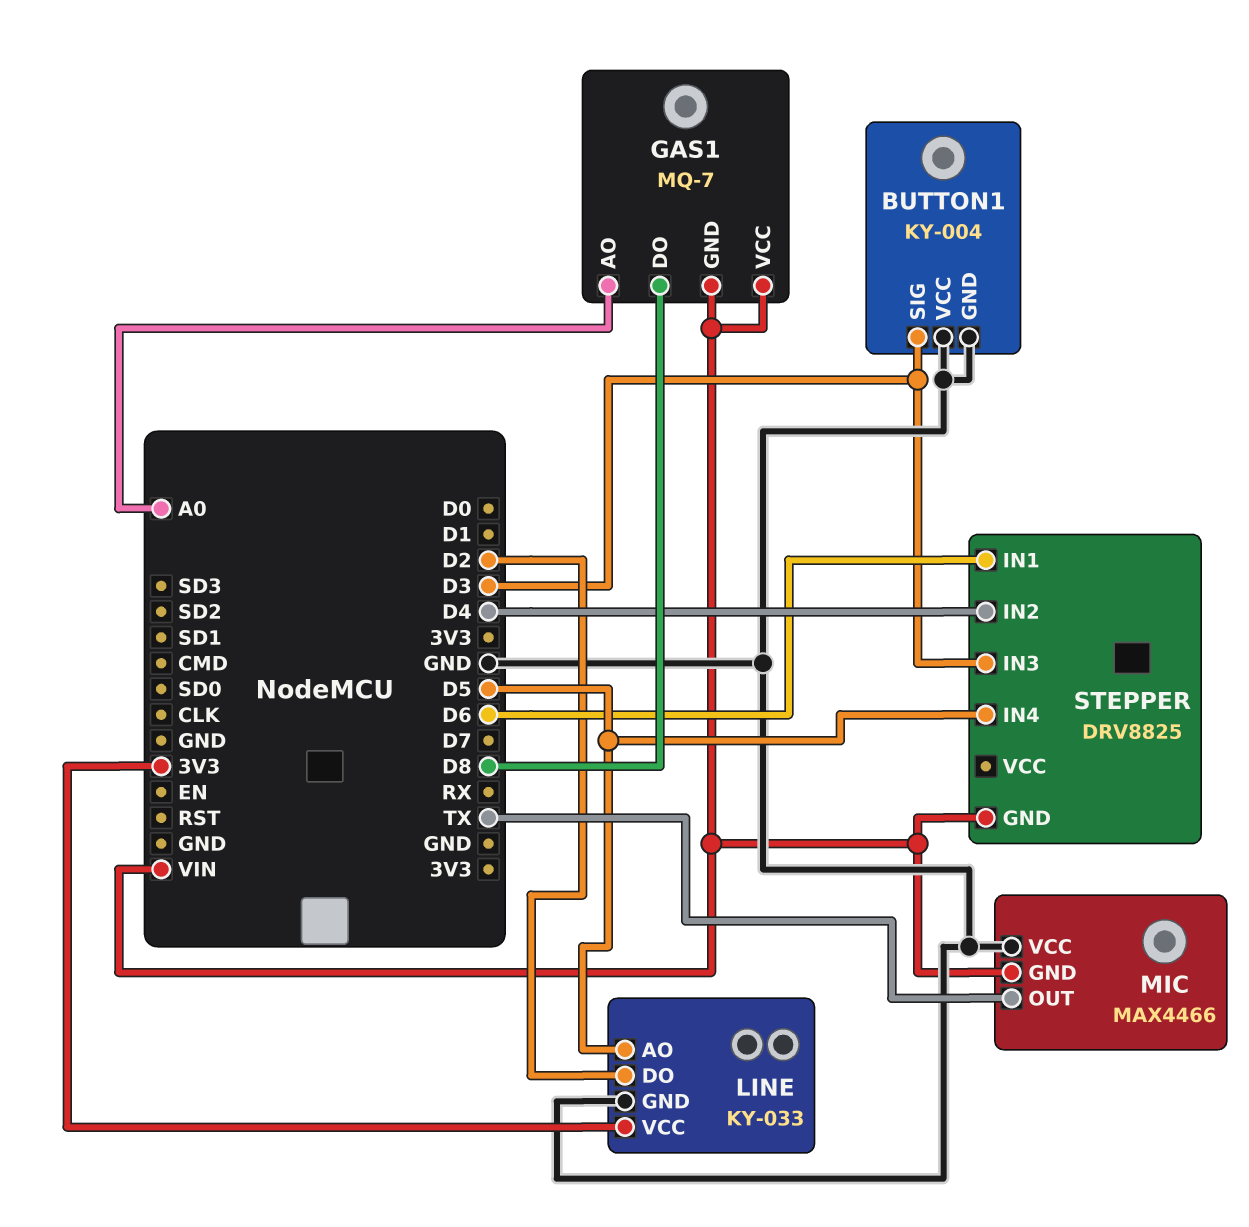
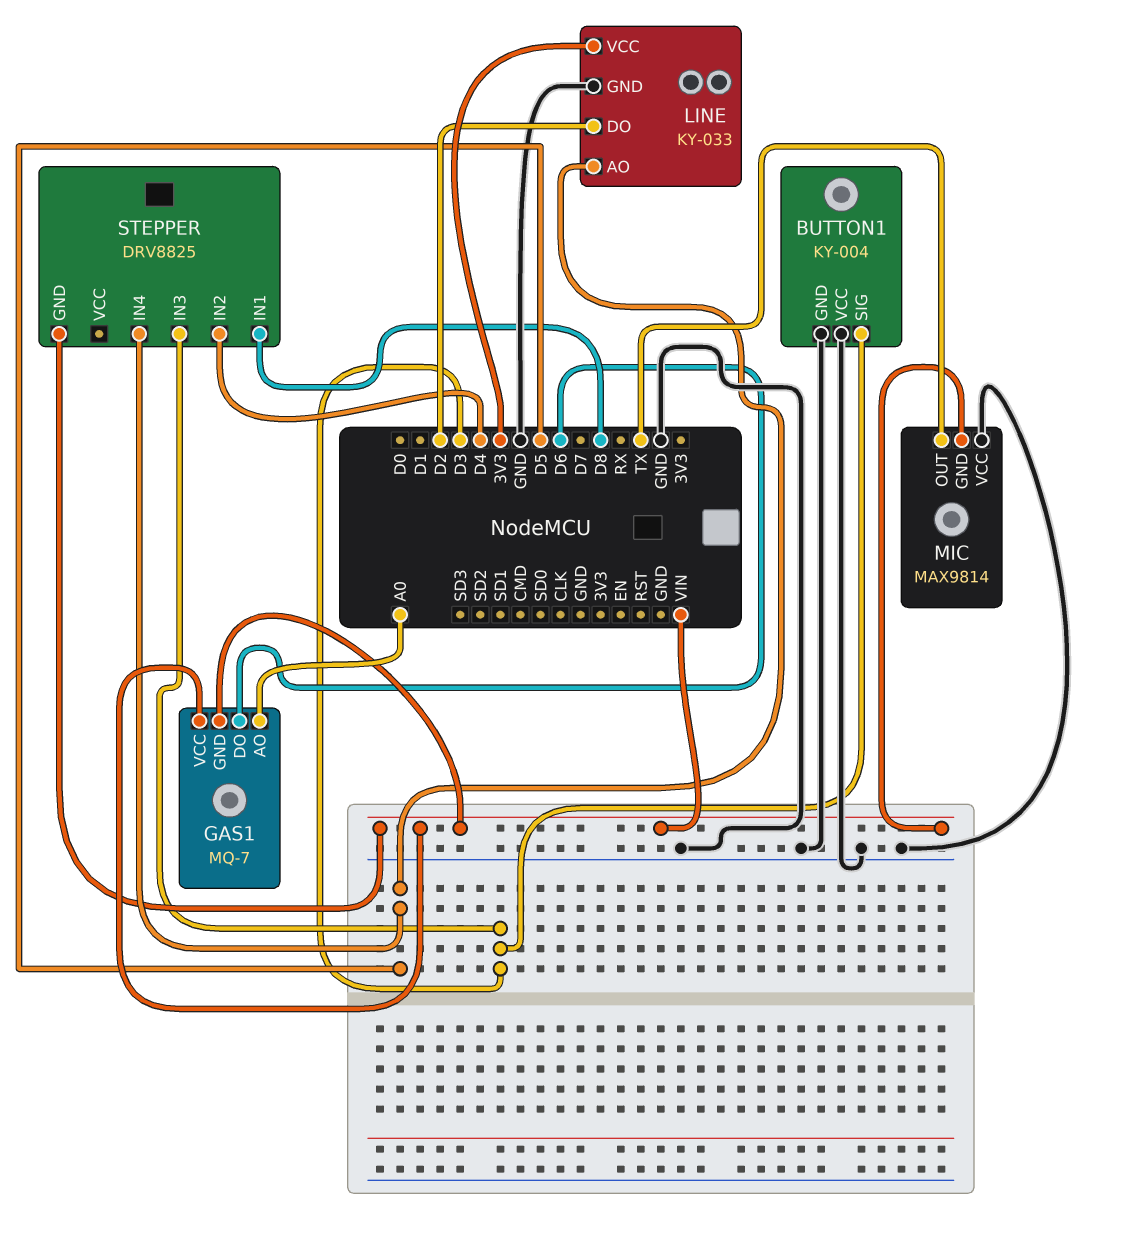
GAS1 pin DO: D8 -> D6
MIC: MAX4466 -> MAX9814
STEPPER pin IN1: D6 -> D8

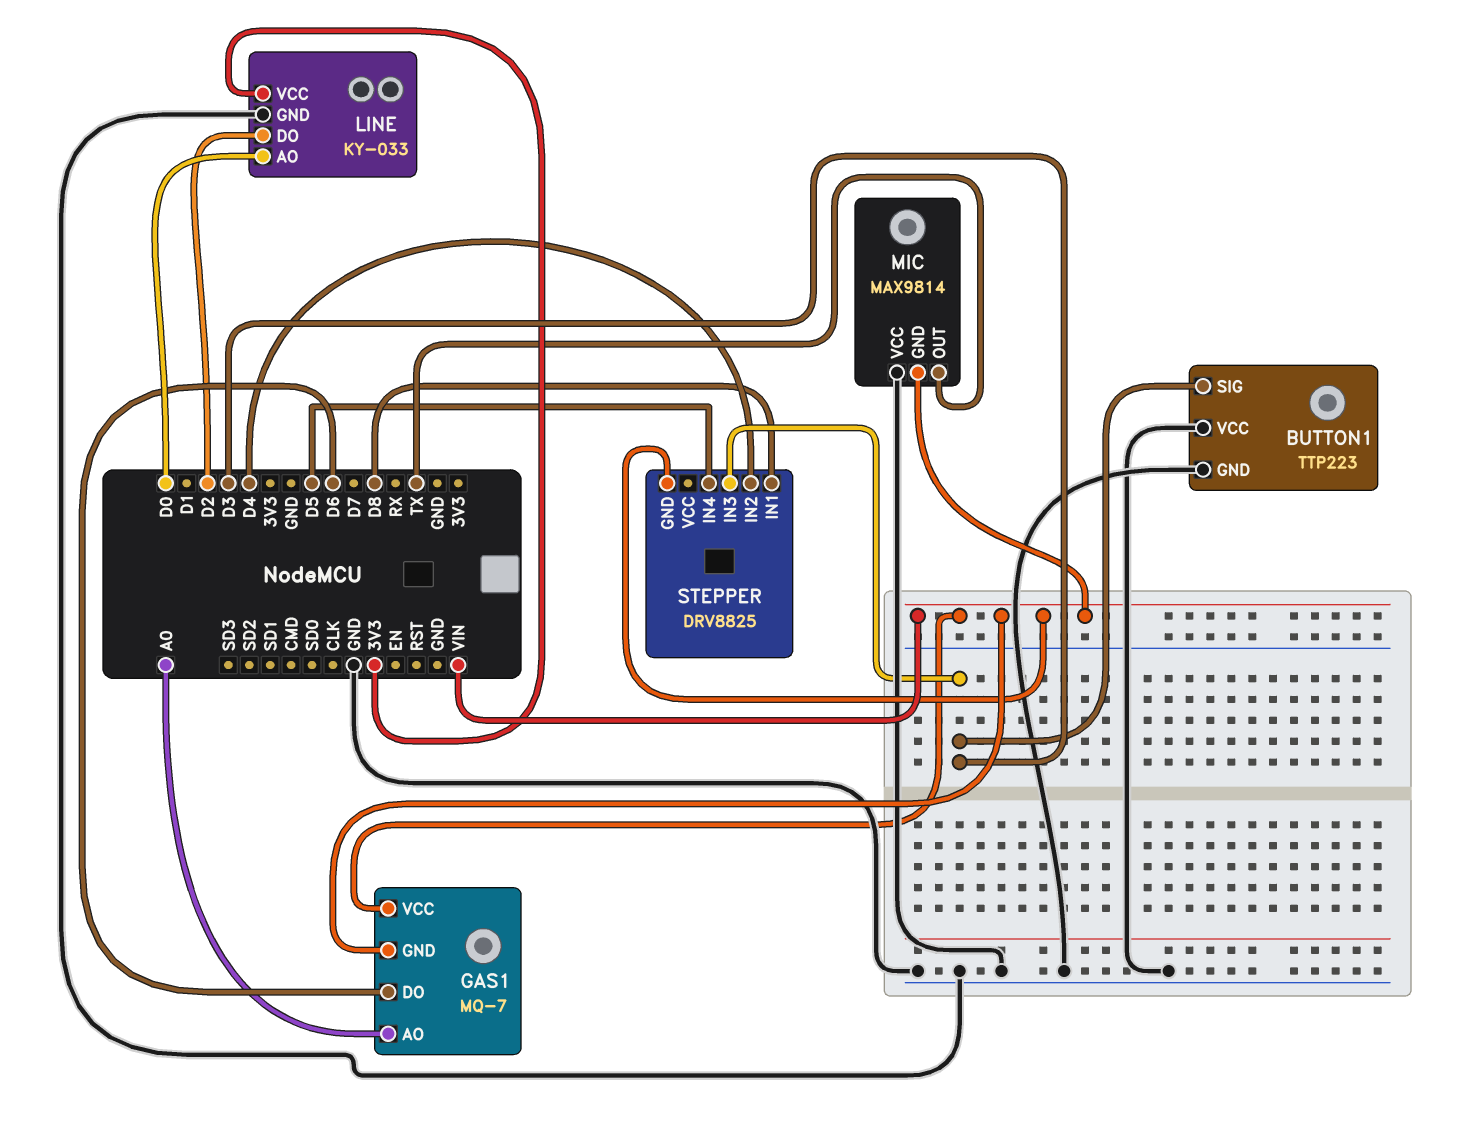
BUTTON1: KY-004 -> TTP223
LINE pin AO: D5 -> D0

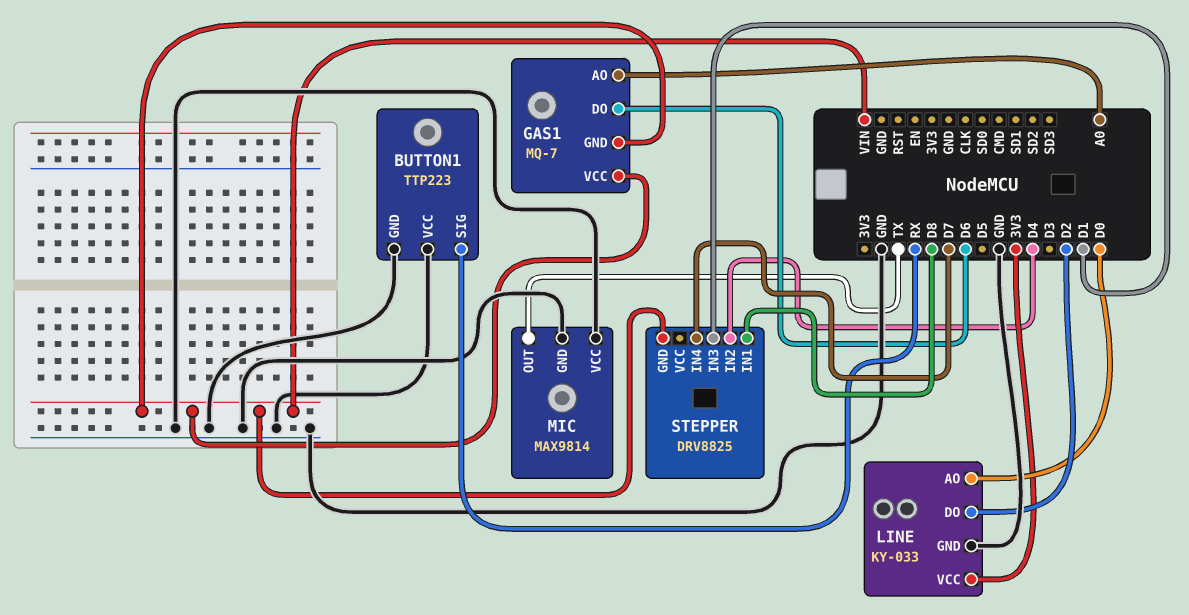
BUTTON1 pin SIG: D3 -> RX
MIC pin GND: VIN -> GND
STEPPER pin IN3: D3 -> D1
STEPPER pin IN4: D5 -> D7

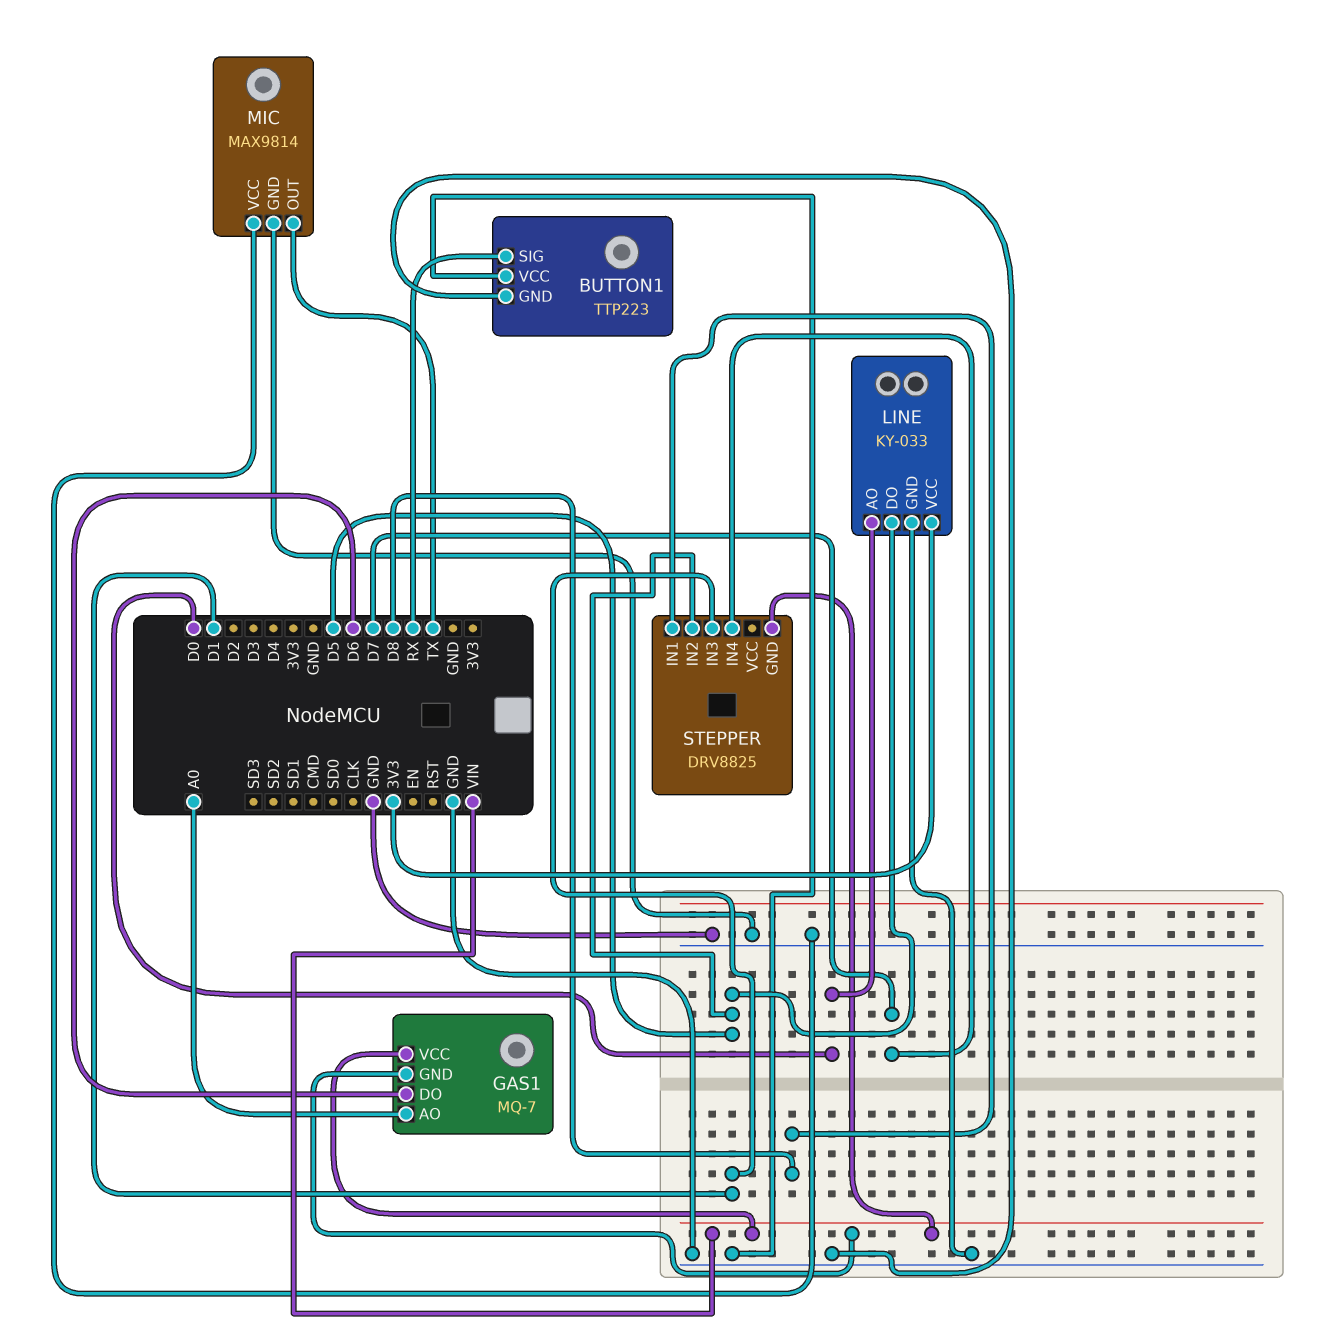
LINE pin DO: D2 -> D5
STEPPER pin IN2: D4 -> D5

